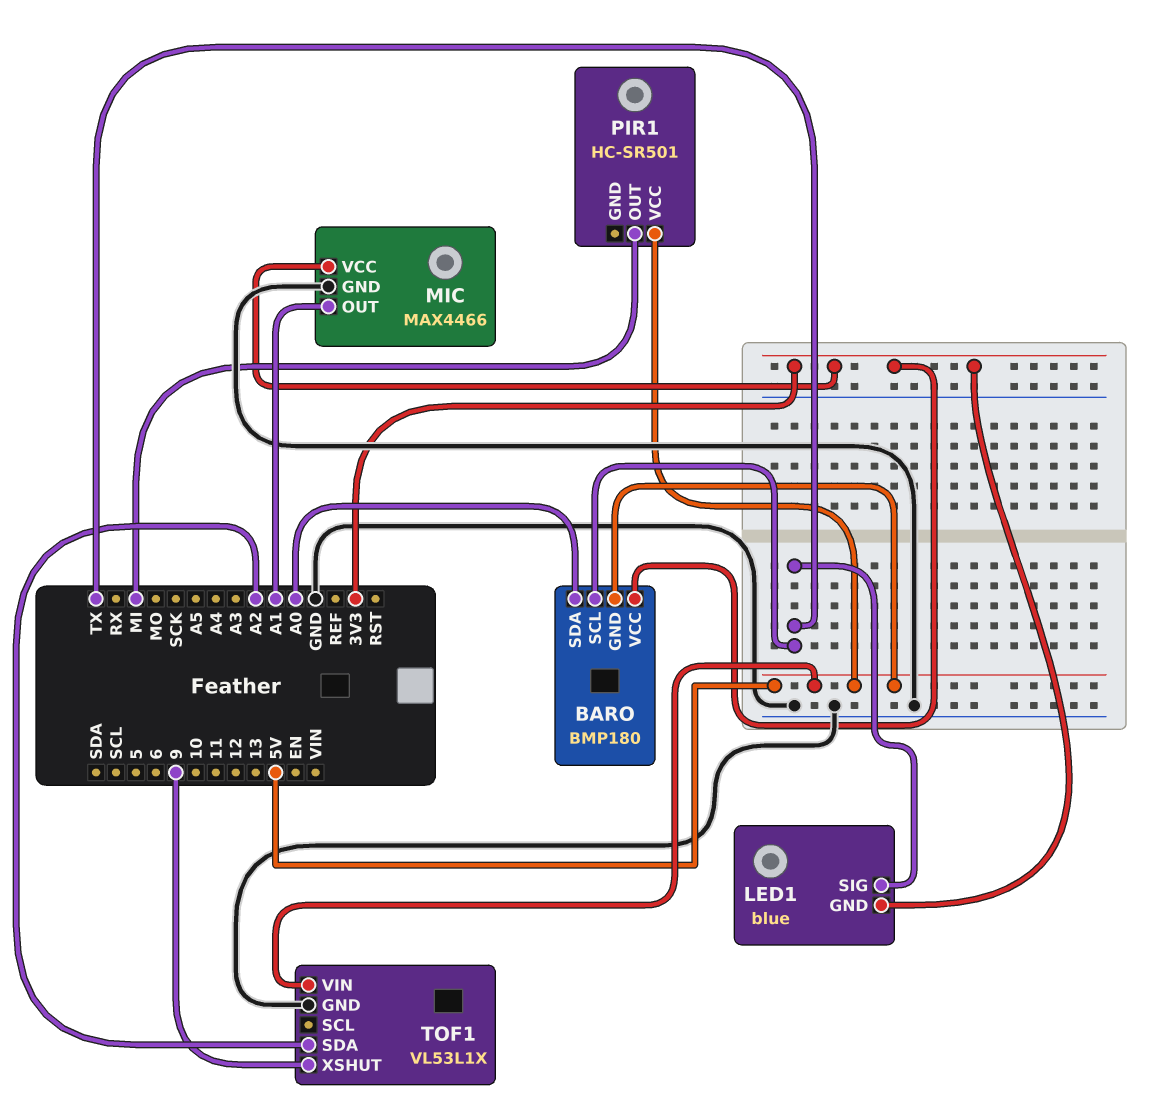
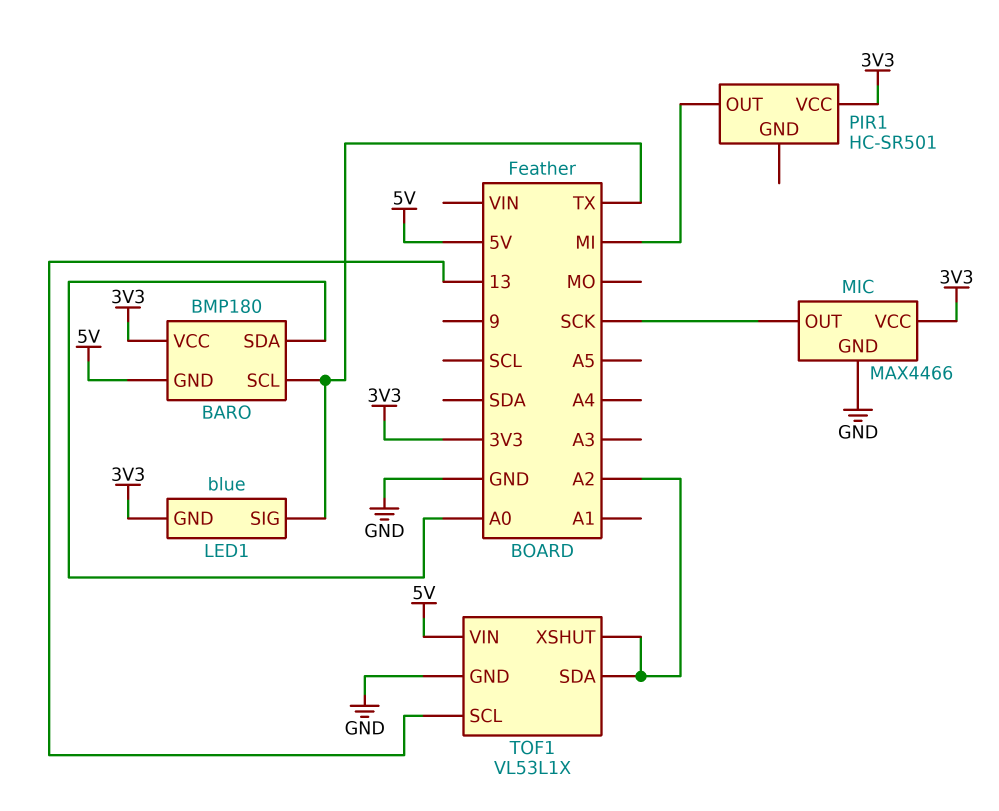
MIC pin OUT: A1 -> SCK
PIR1 pin VCC: 5V -> 3V3
TOF1 pin SCL: none -> 13
TOF1 pin XSHUT: 9 -> A2

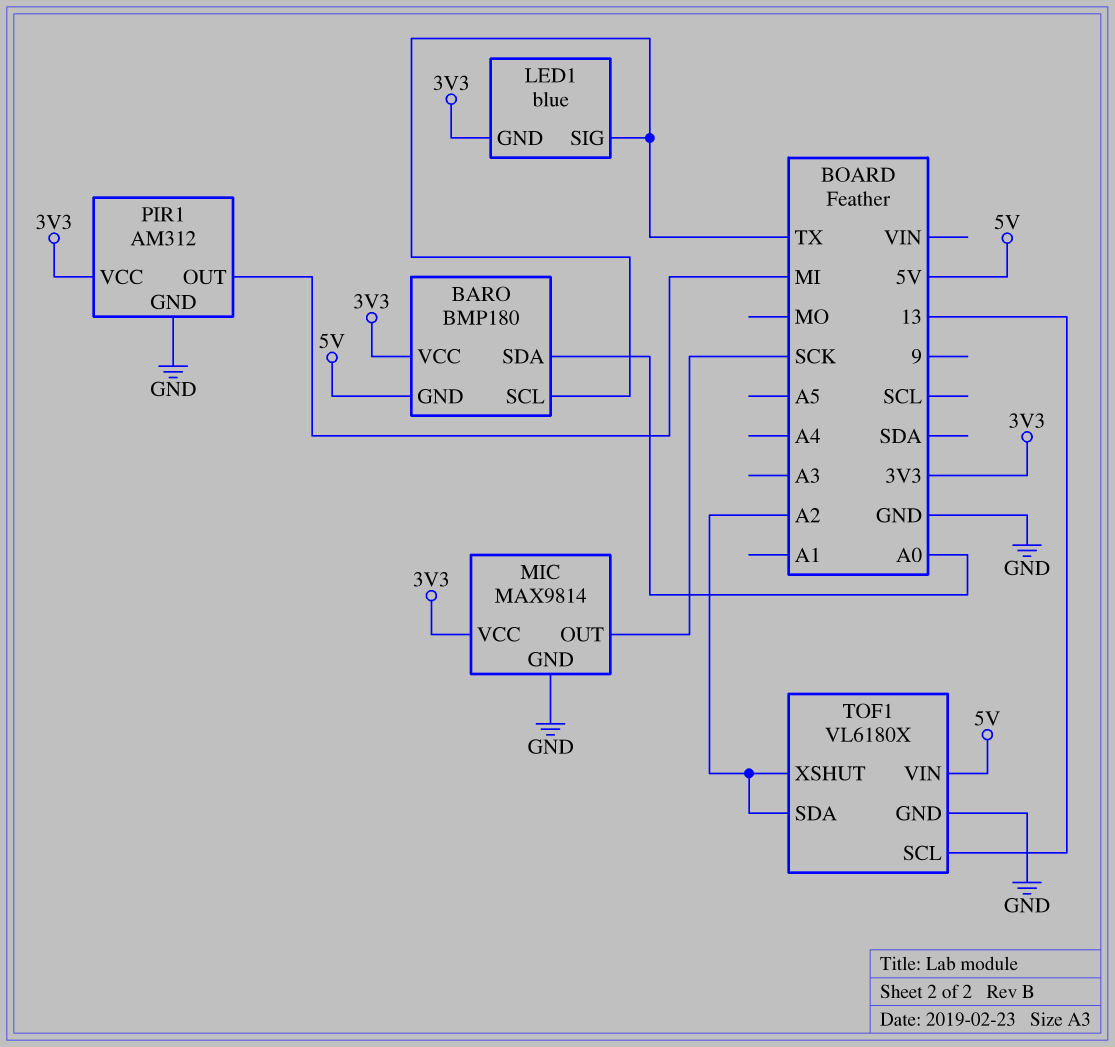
MIC: MAX4466 -> MAX9814
PIR1: HC-SR501 -> AM312
PIR1 pin GND: none -> GND
TOF1: VL53L1X -> VL6180X

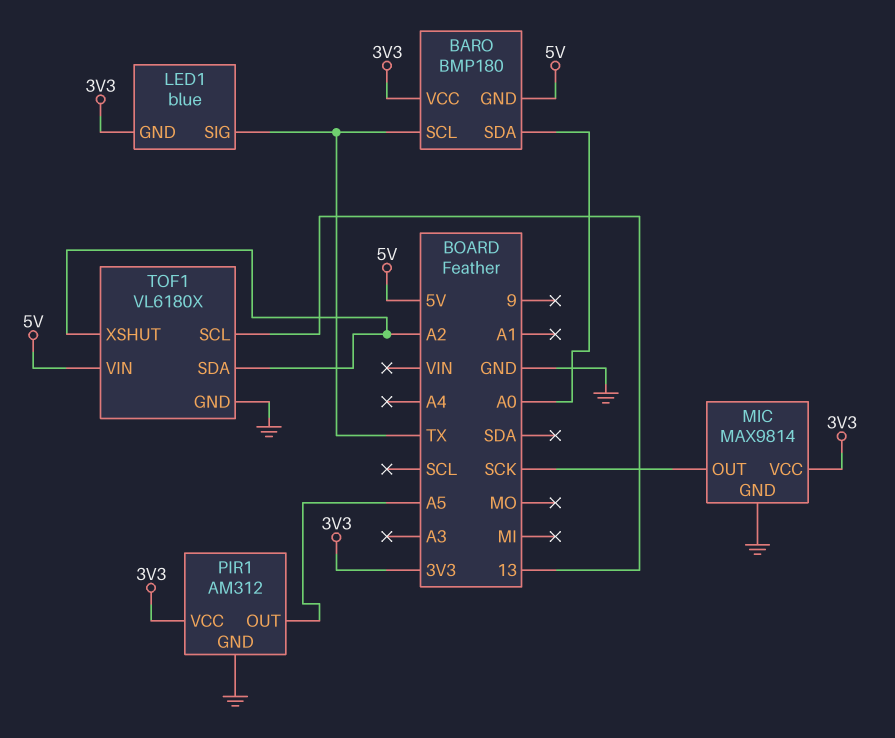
PIR1 pin OUT: MI -> A5

